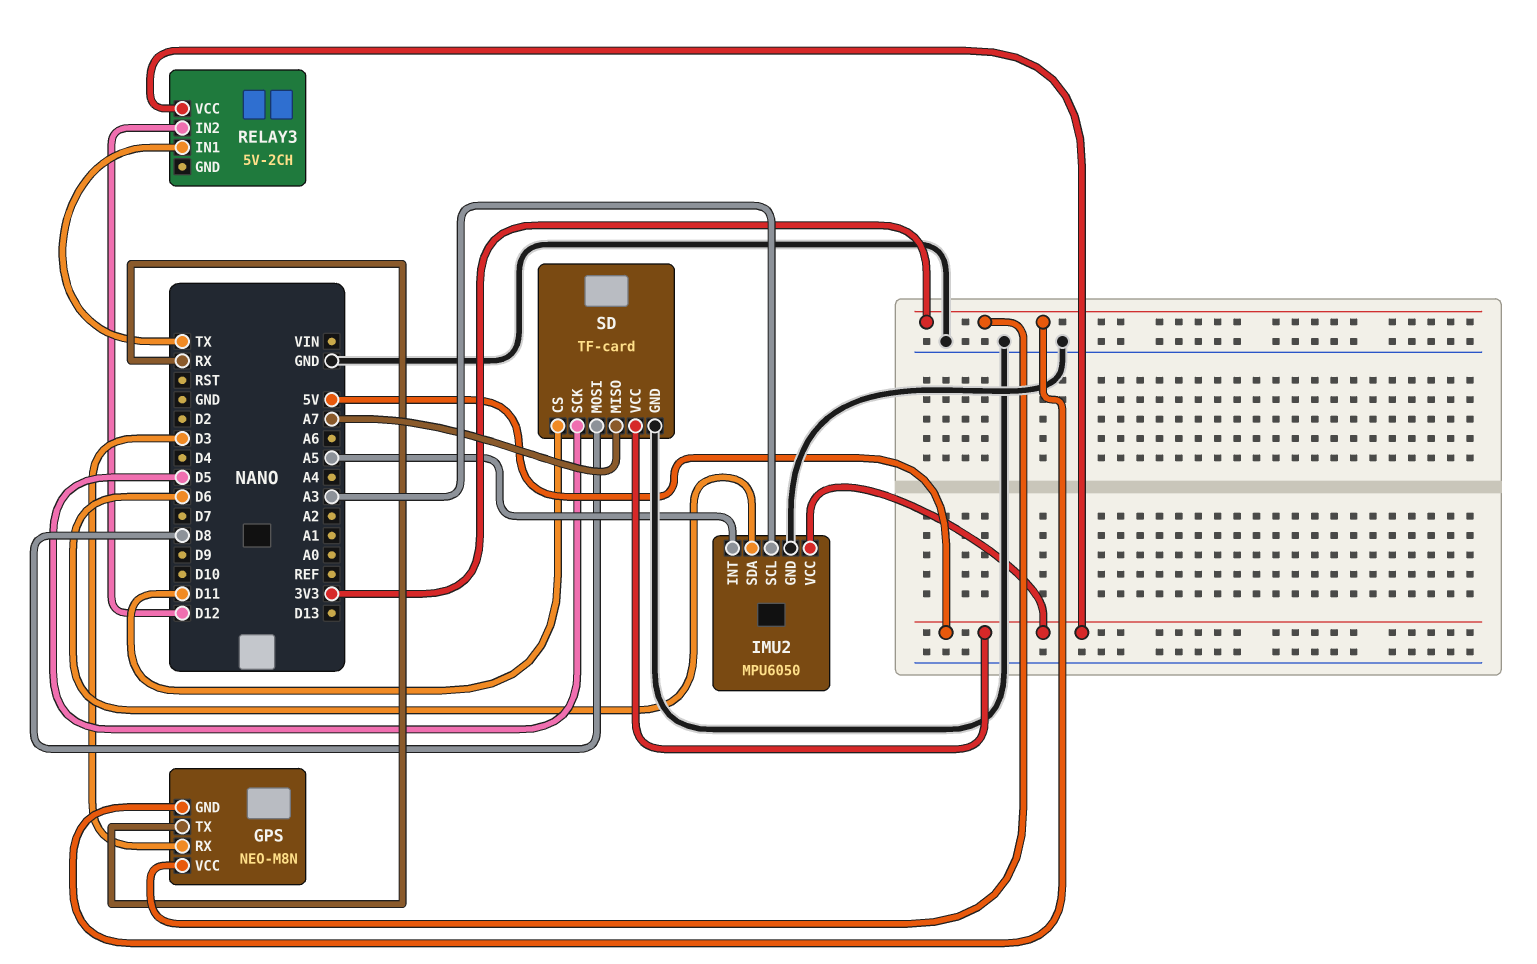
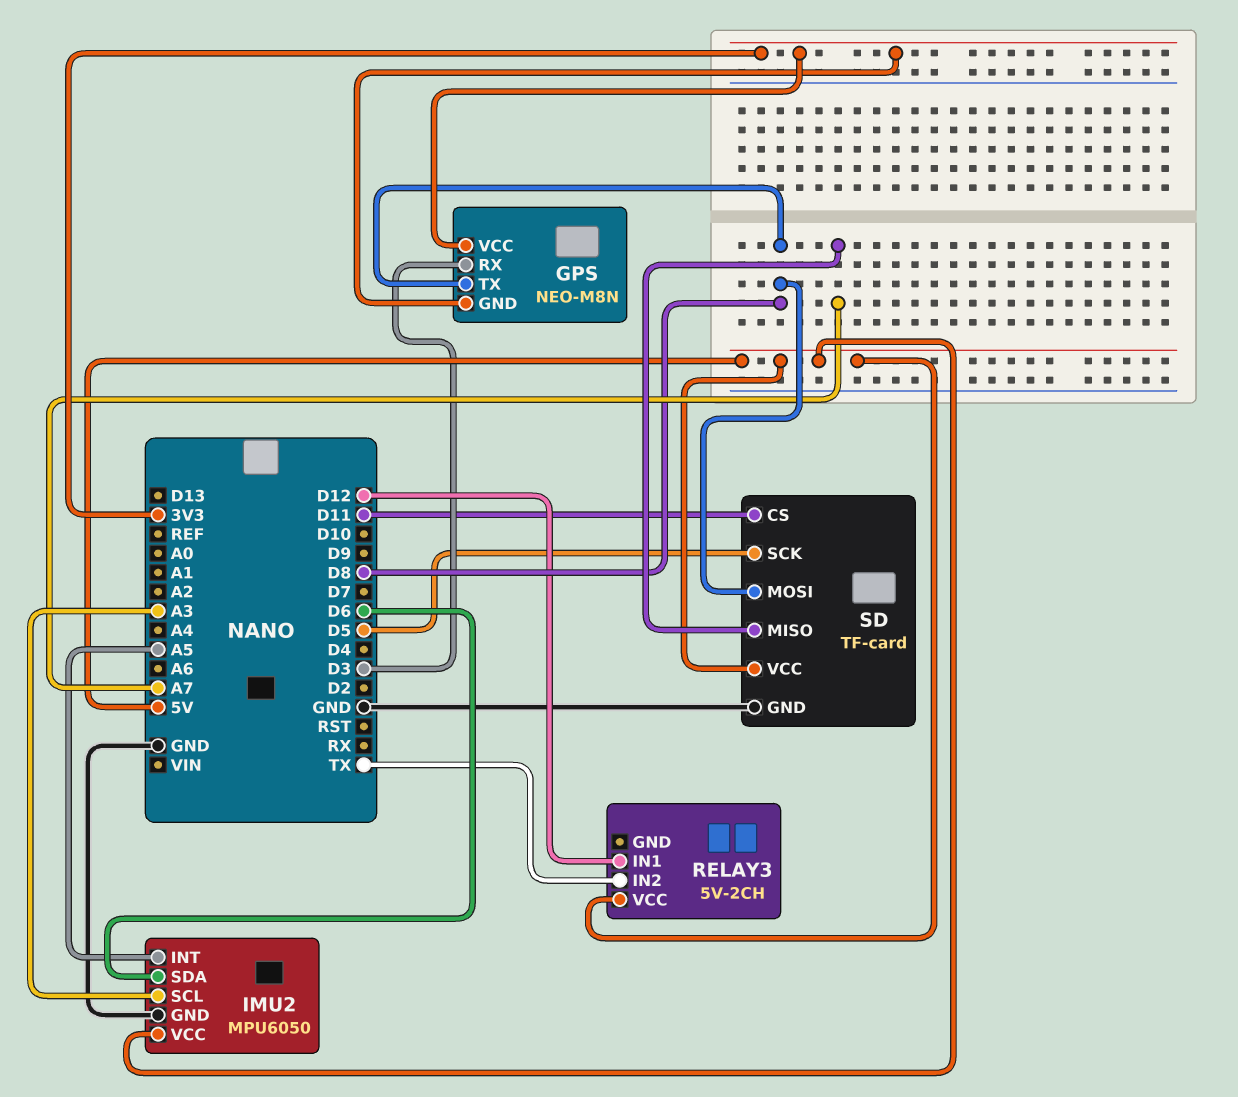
GPS pin TX: RX -> D8
RELAY3 pin IN1: TX -> D12
RELAY3 pin IN2: D12 -> TX

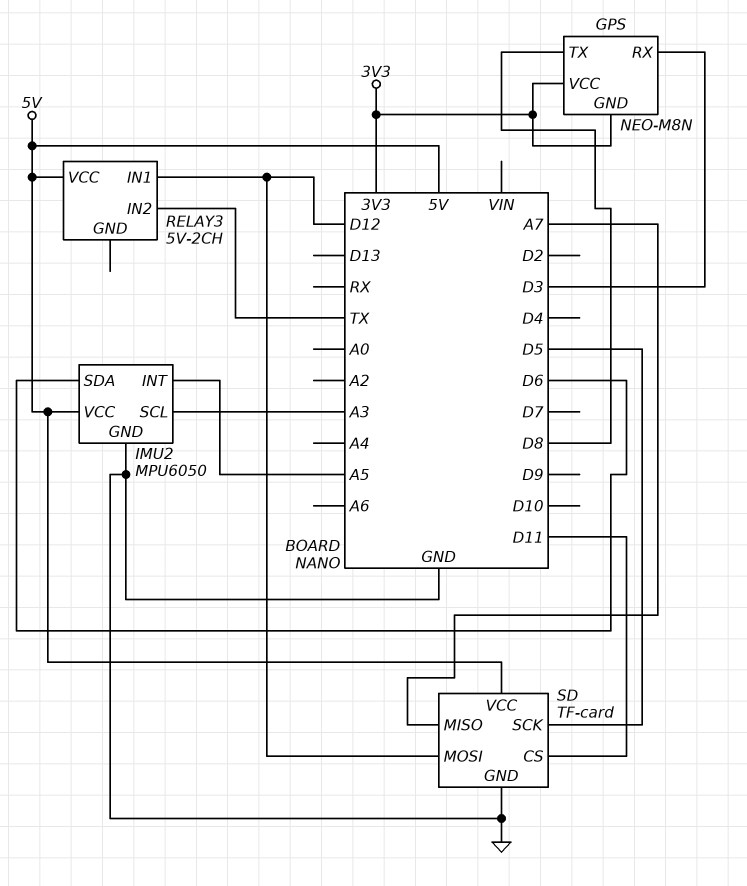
SD pin MOSI: D8 -> D12

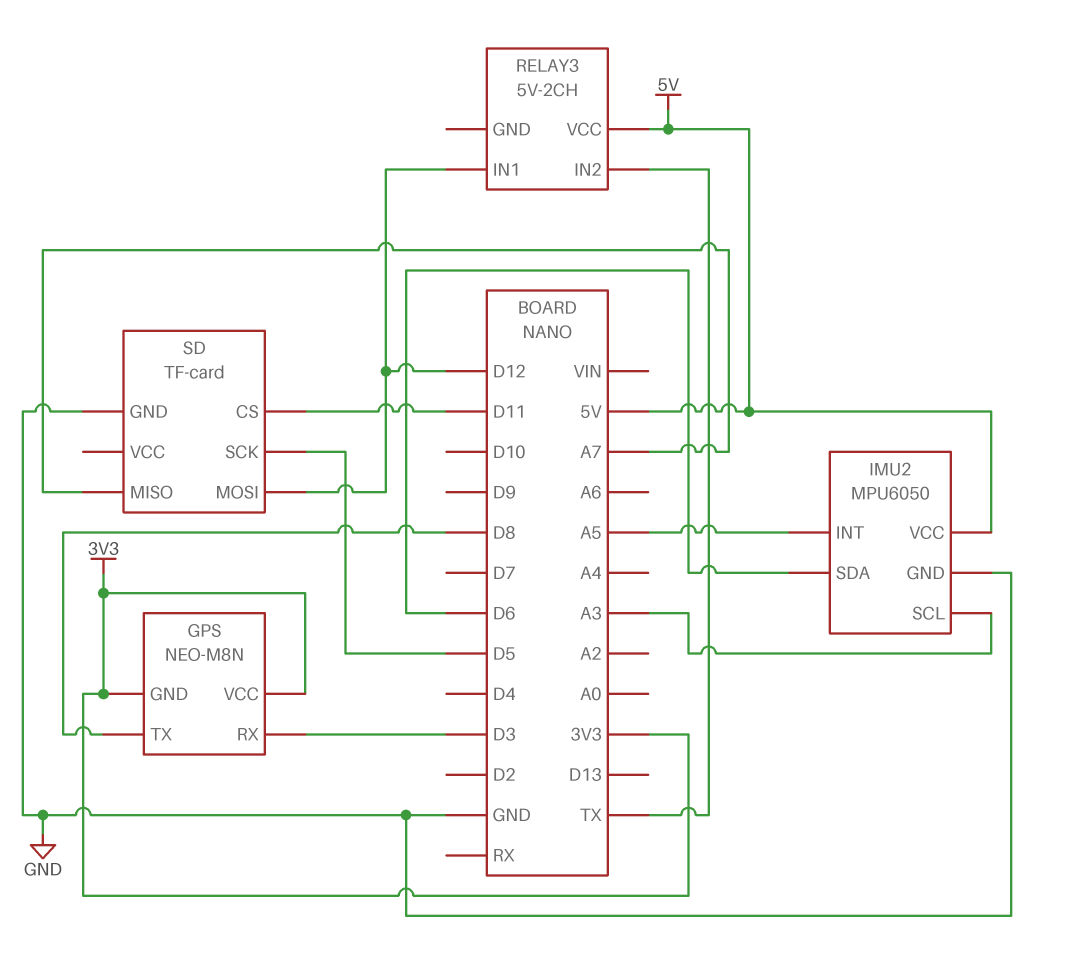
SD pin VCC: 5V -> none

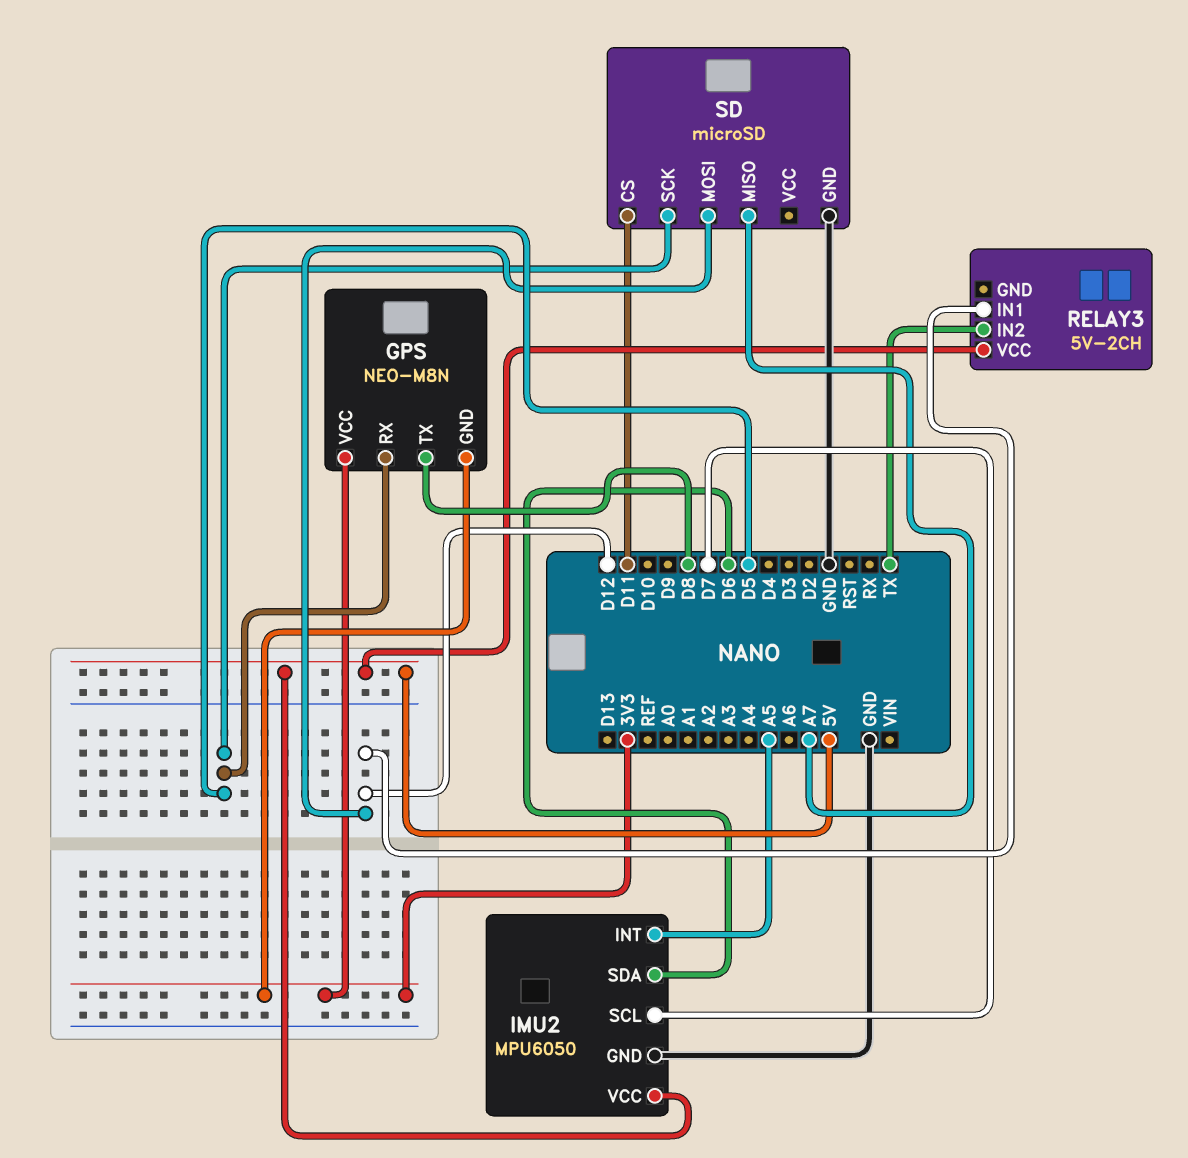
GPS pin RX: D3 -> D5
IMU2 pin SCL: A3 -> D7
SD: TF-card -> microSD

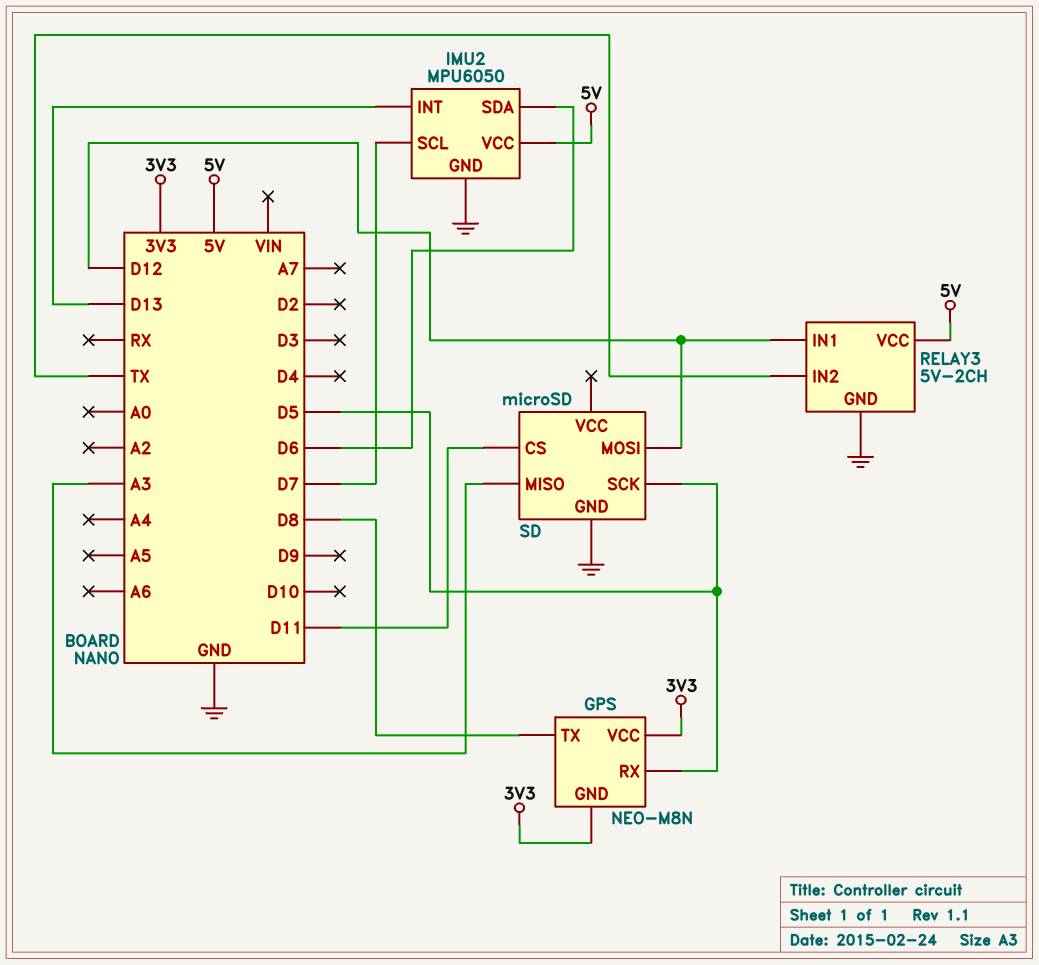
IMU2 pin INT: A5 -> D13
RELAY3 pin GND: none -> GND
SD pin MISO: A7 -> A3

